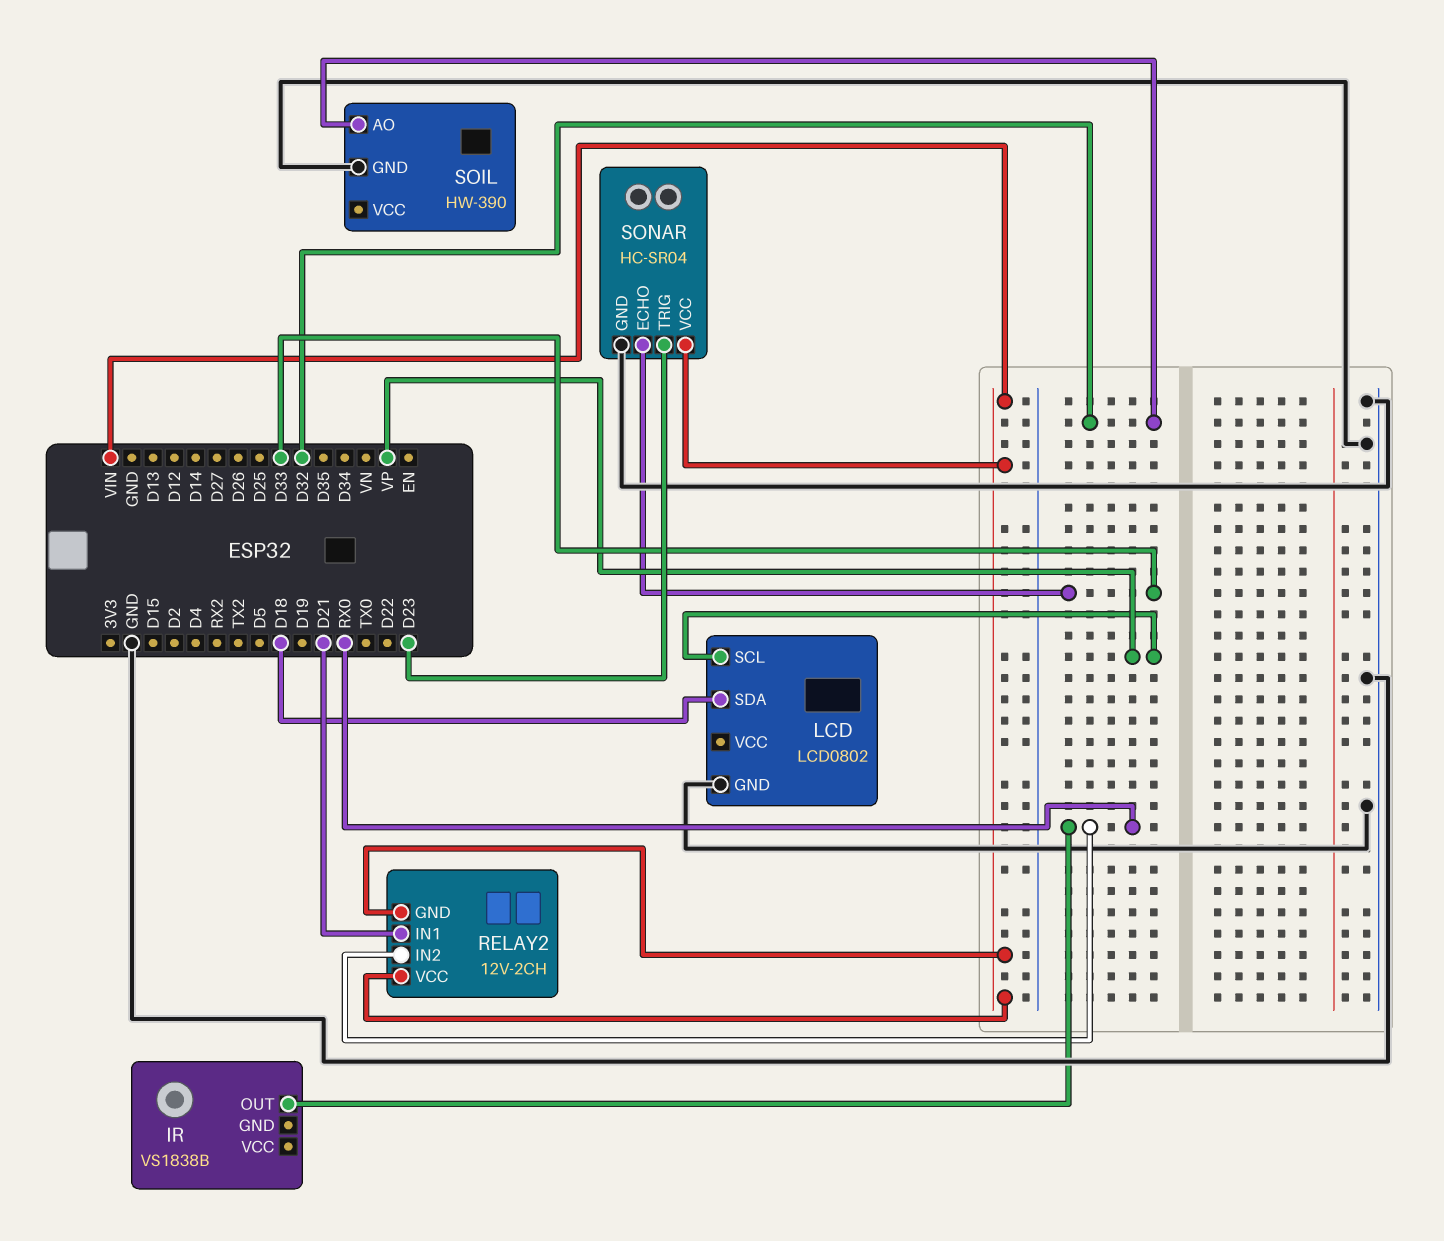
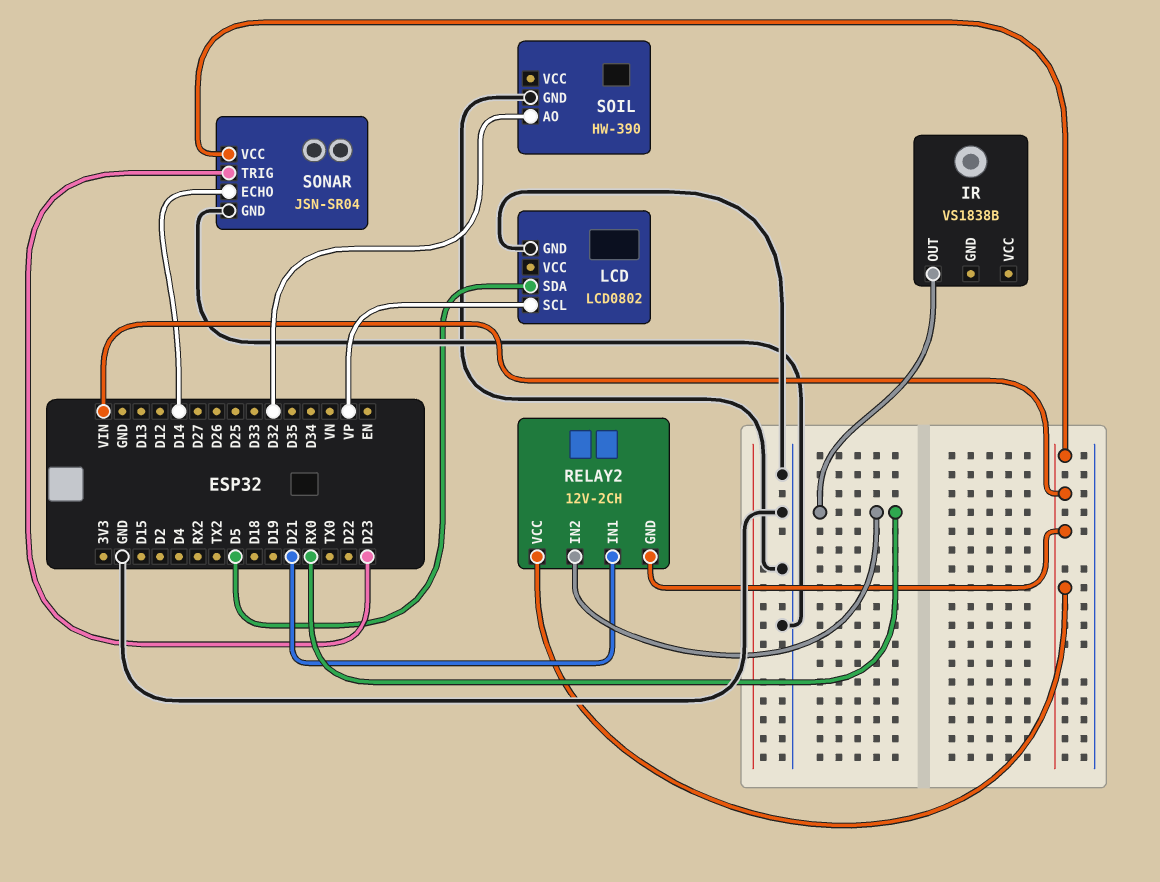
LCD pin SDA: D18 -> D5
SONAR: HC-SR04 -> JSN-SR04
SONAR pin ECHO: D33 -> D14

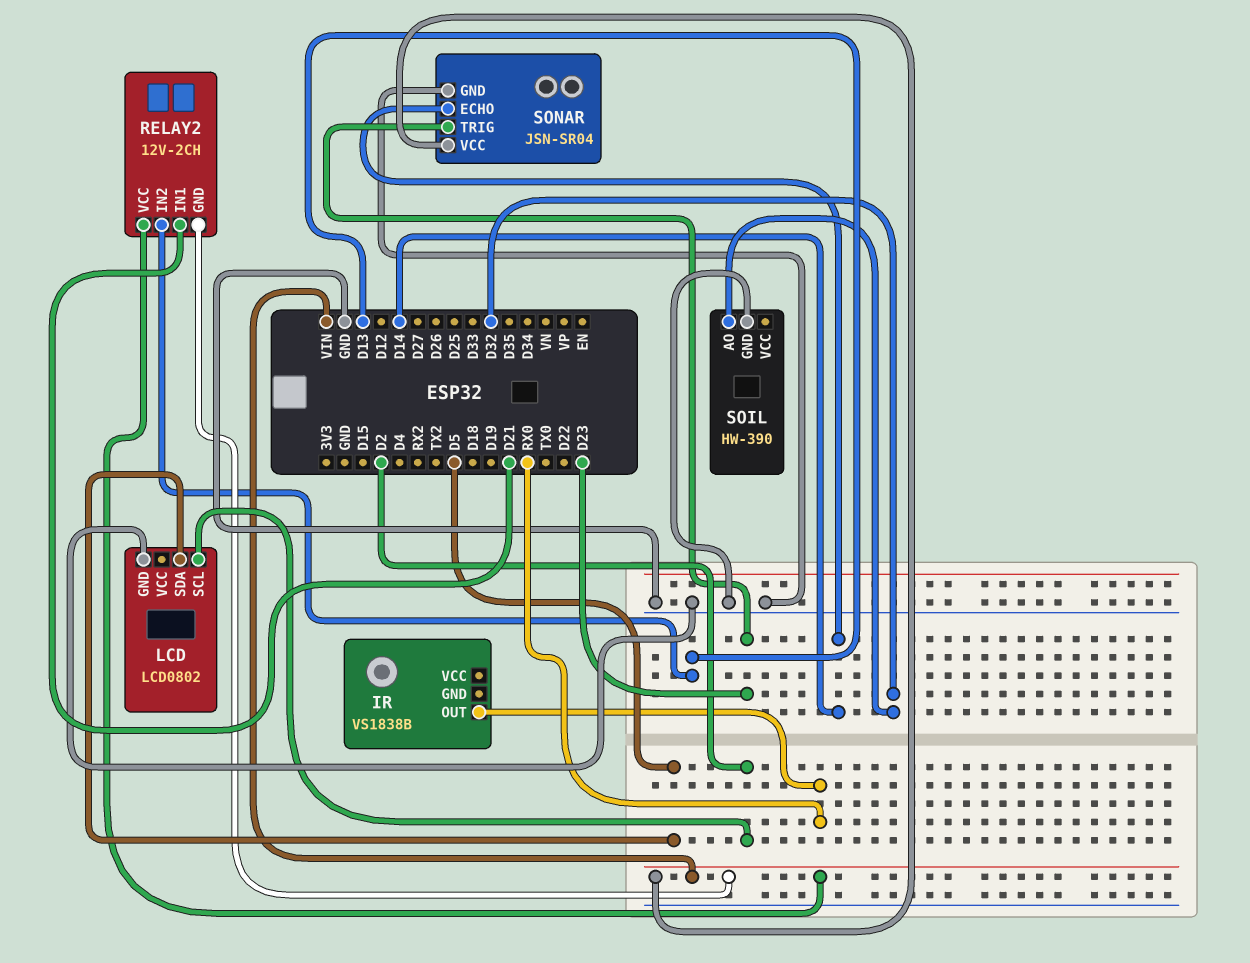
LCD pin SCL: VP -> D2
RELAY2 pin IN2: RX0 -> D13

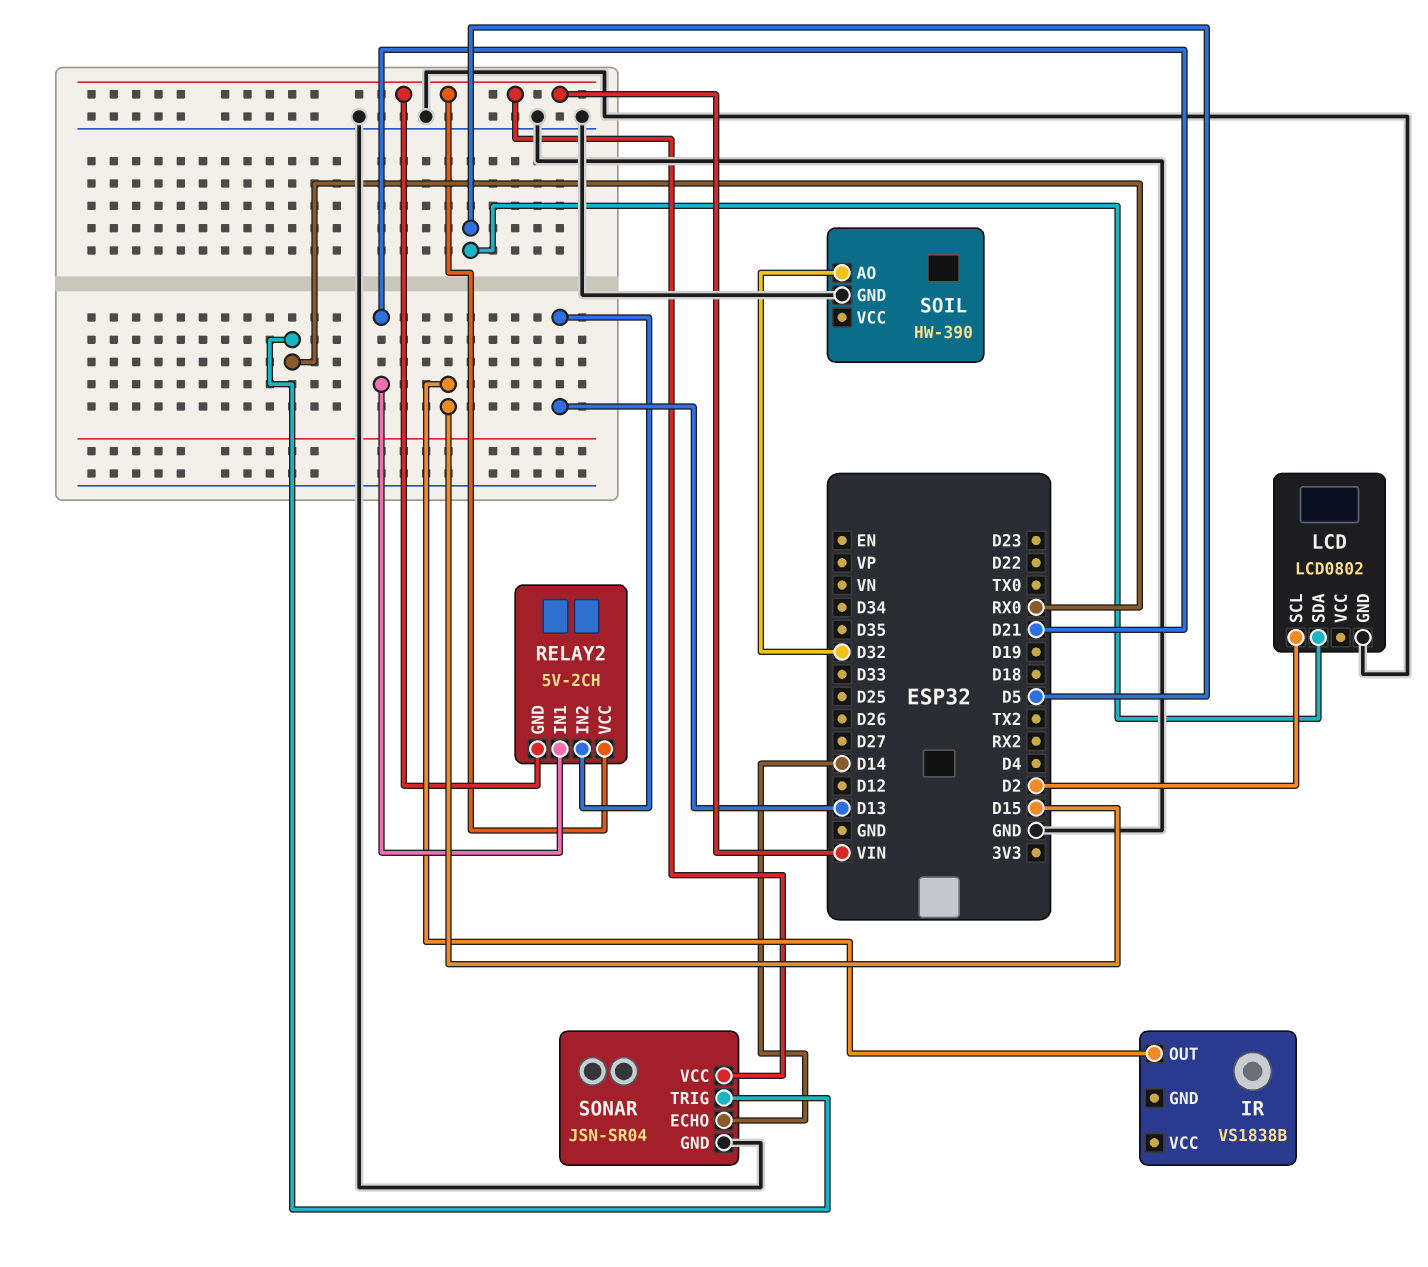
IR pin OUT: RX0 -> D15
RELAY2: 12V-2CH -> 5V-2CH
SONAR pin TRIG: D23 -> RX0

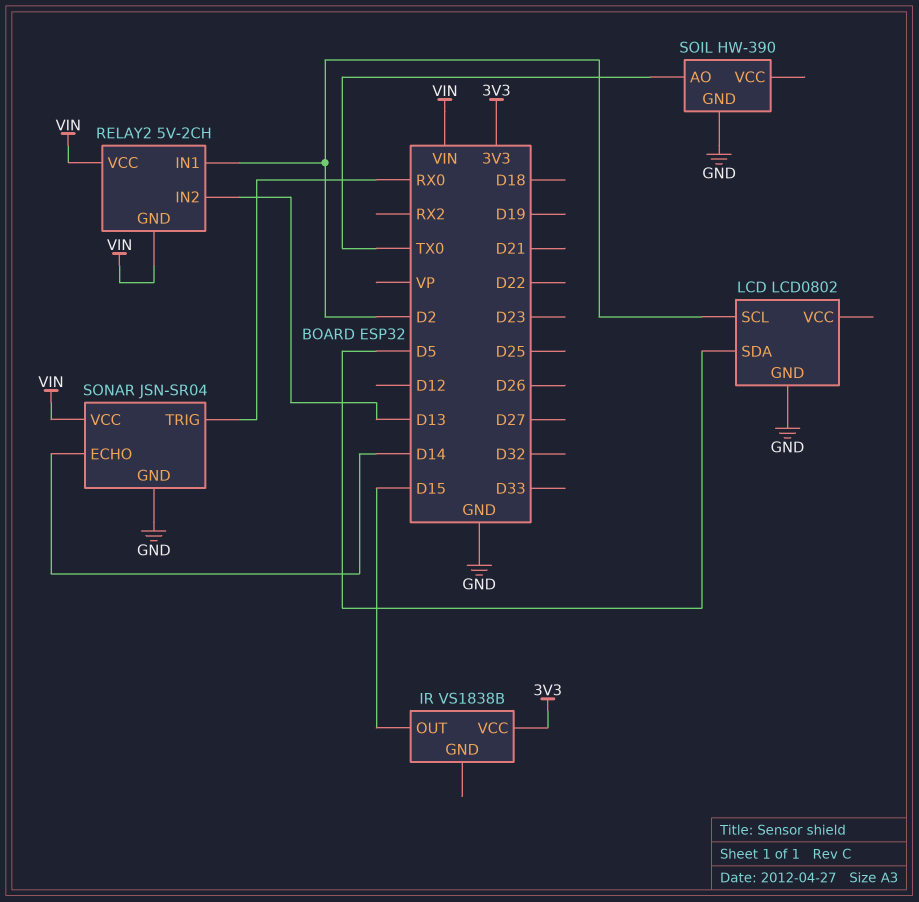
IR pin VCC: none -> 3V3
RELAY2 pin IN1: D21 -> D2
SOIL pin AO: D32 -> TX0

